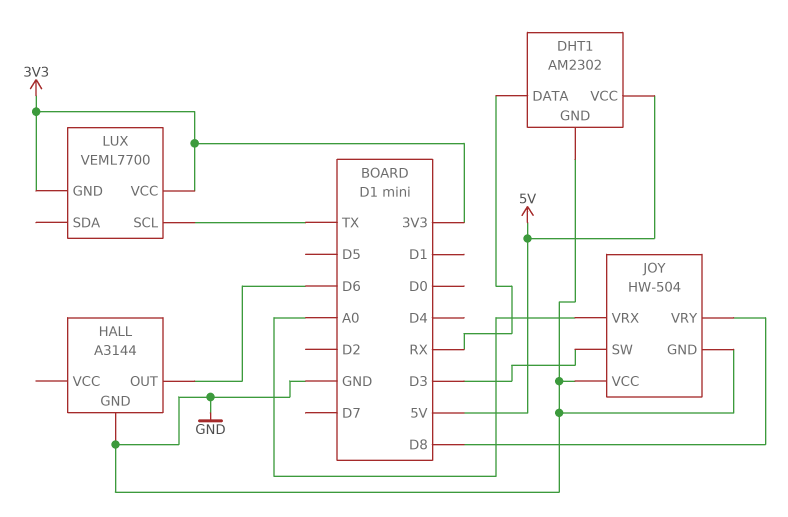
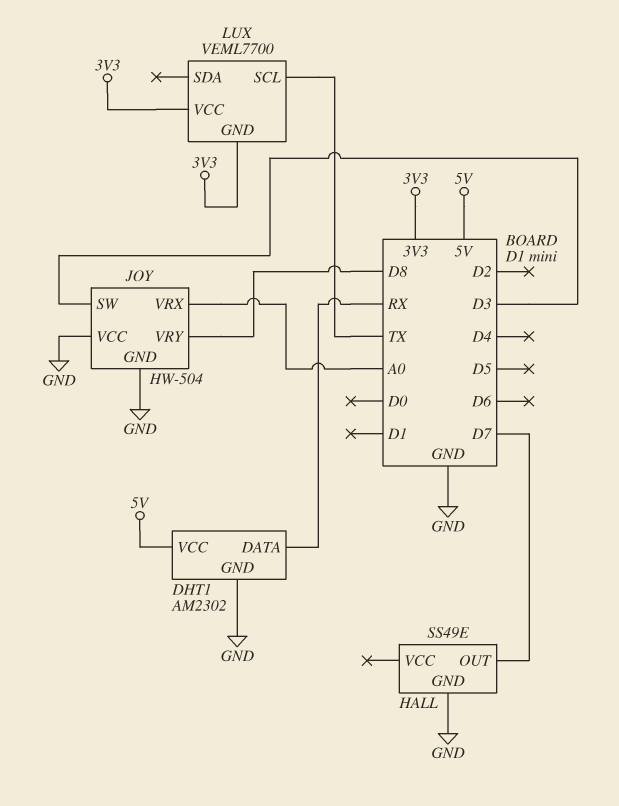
HALL: A3144 -> SS49E
HALL pin OUT: D6 -> D7

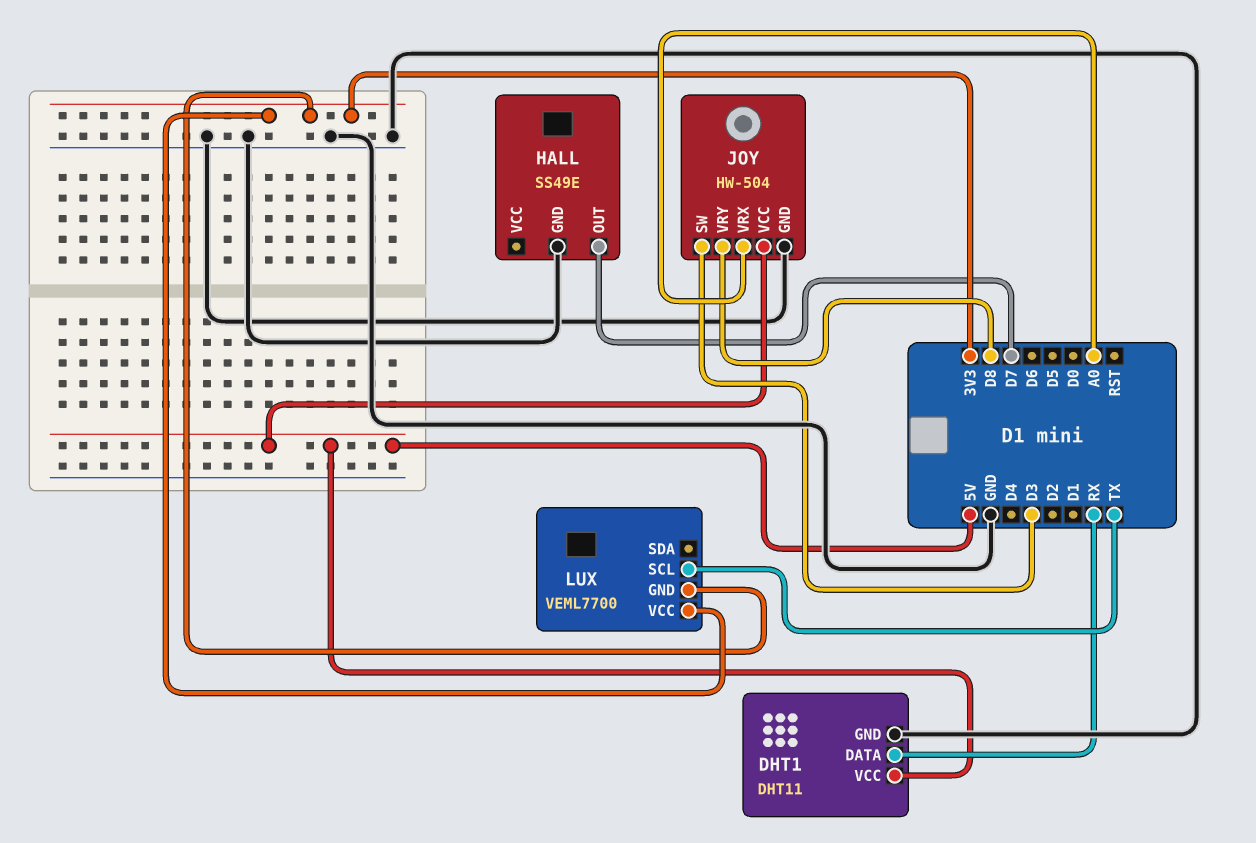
DHT1: AM2302 -> DHT11
JOY pin VCC: GND -> 5V

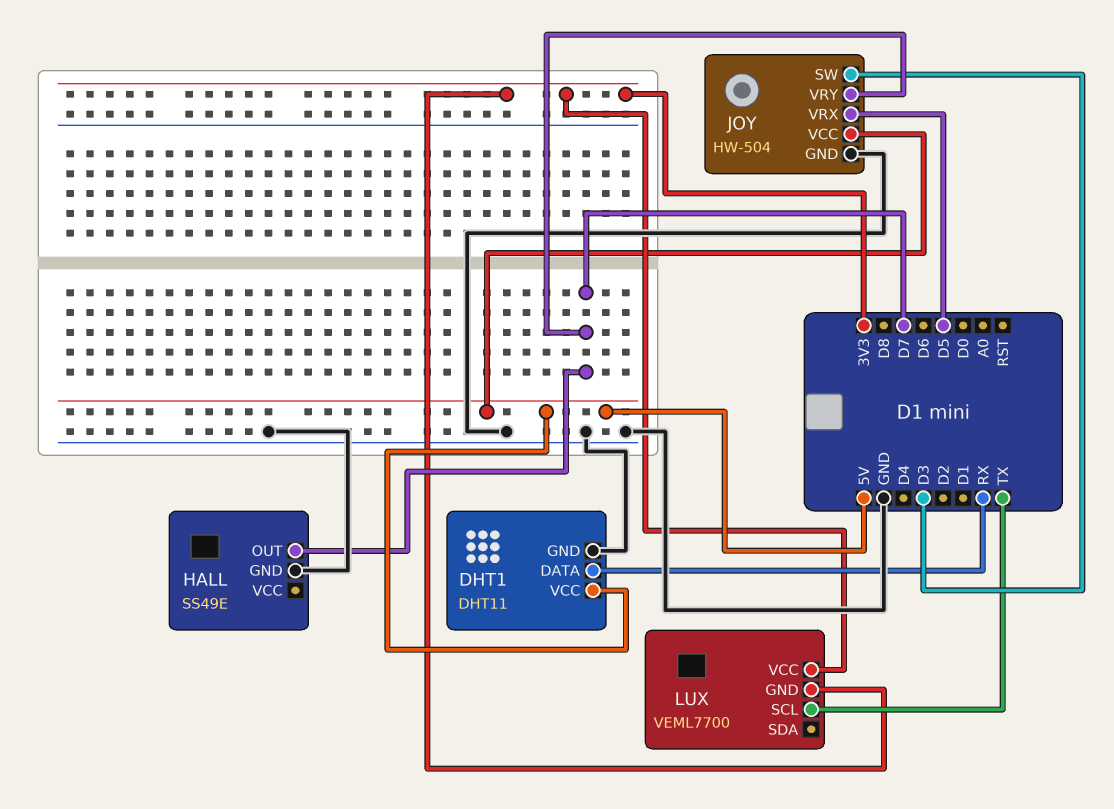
JOY pin VRX: A0 -> D5
JOY pin VRY: D8 -> D7

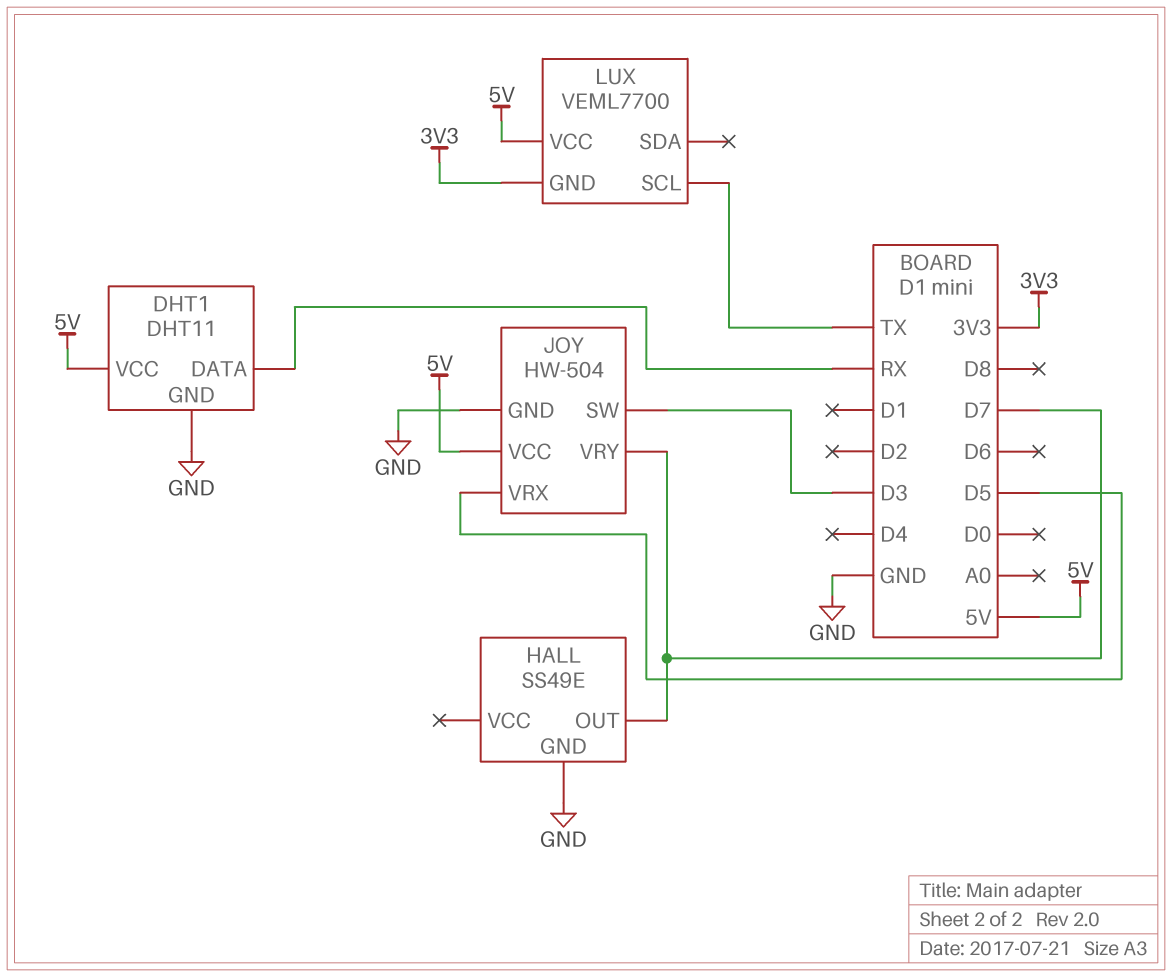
LUX pin VCC: 3V3 -> 5V

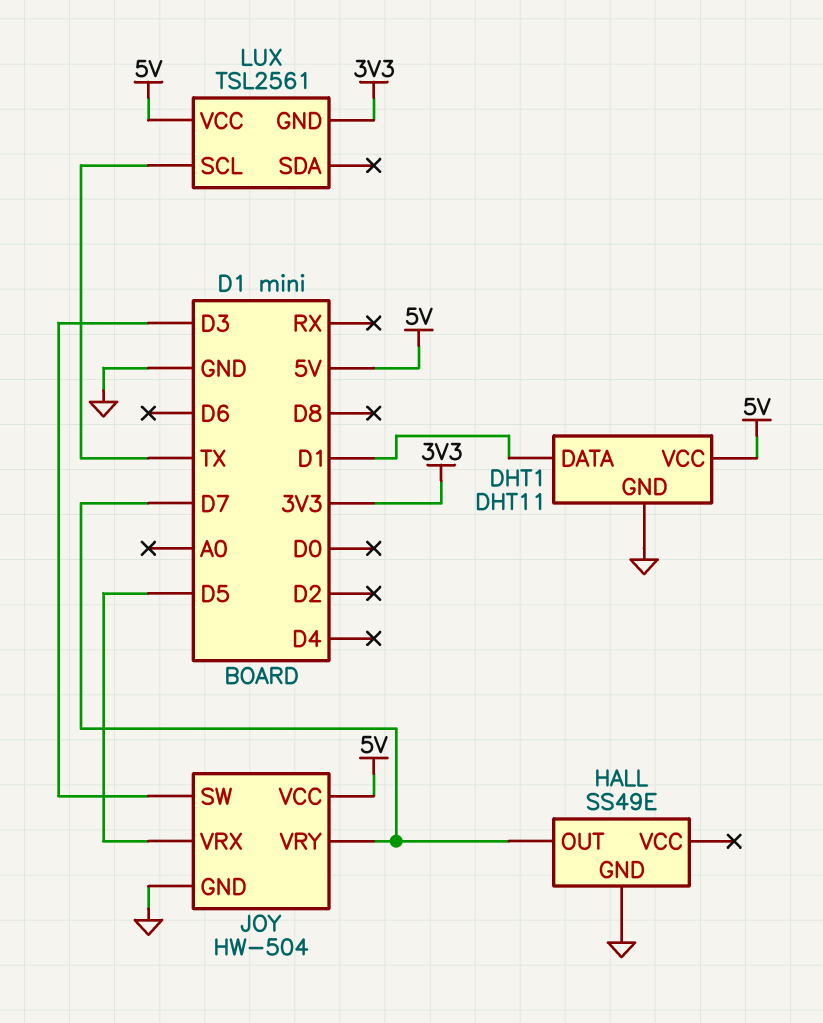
DHT1 pin DATA: RX -> D1
LUX: VEML7700 -> TSL2561

